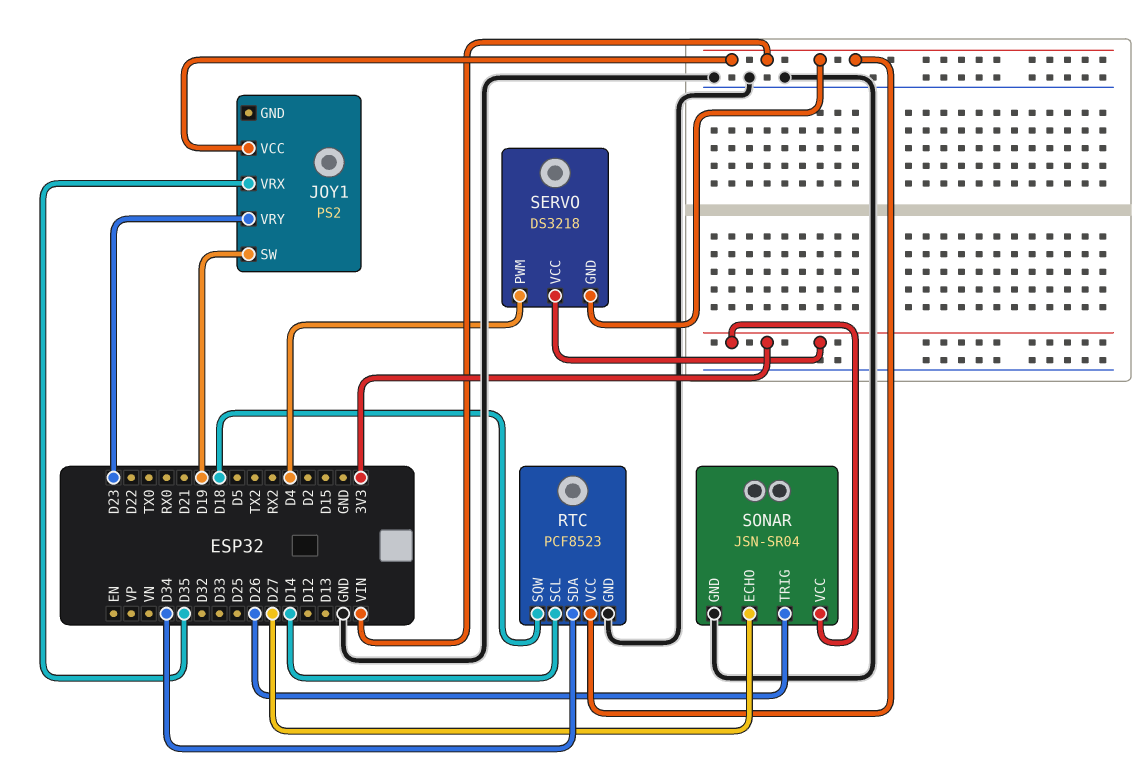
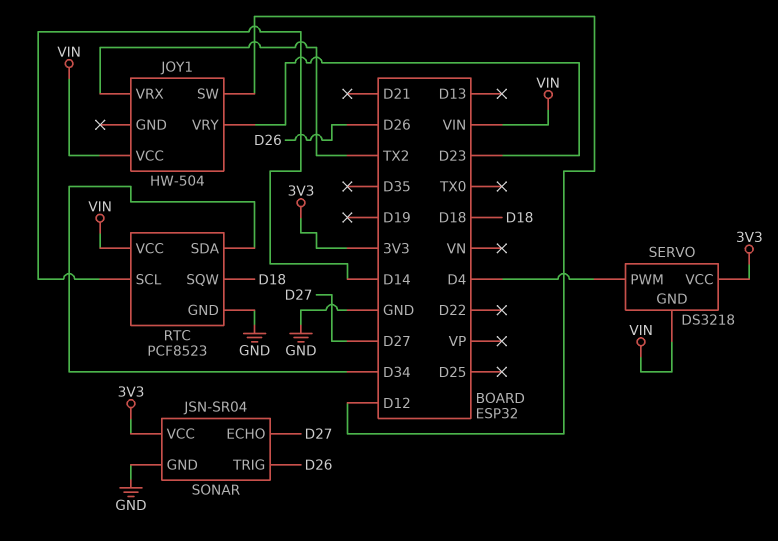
JOY1: PS2 -> HW-504
JOY1 pin SW: D19 -> D12
JOY1 pin VRX: D35 -> TX2

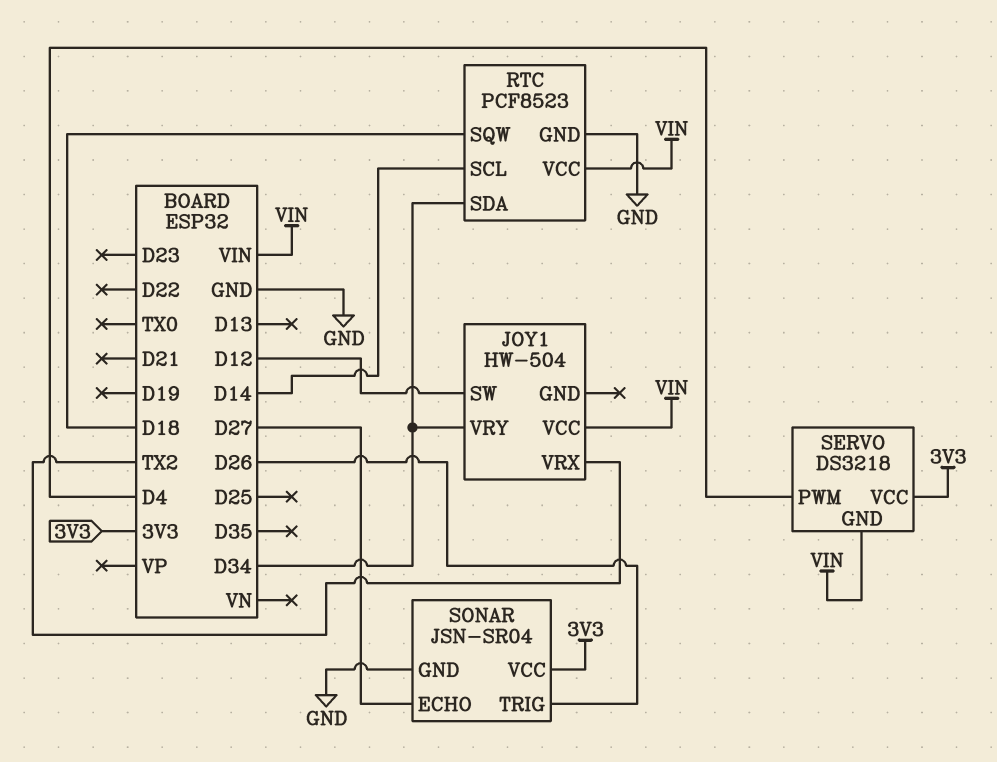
JOY1 pin VRY: D23 -> D34

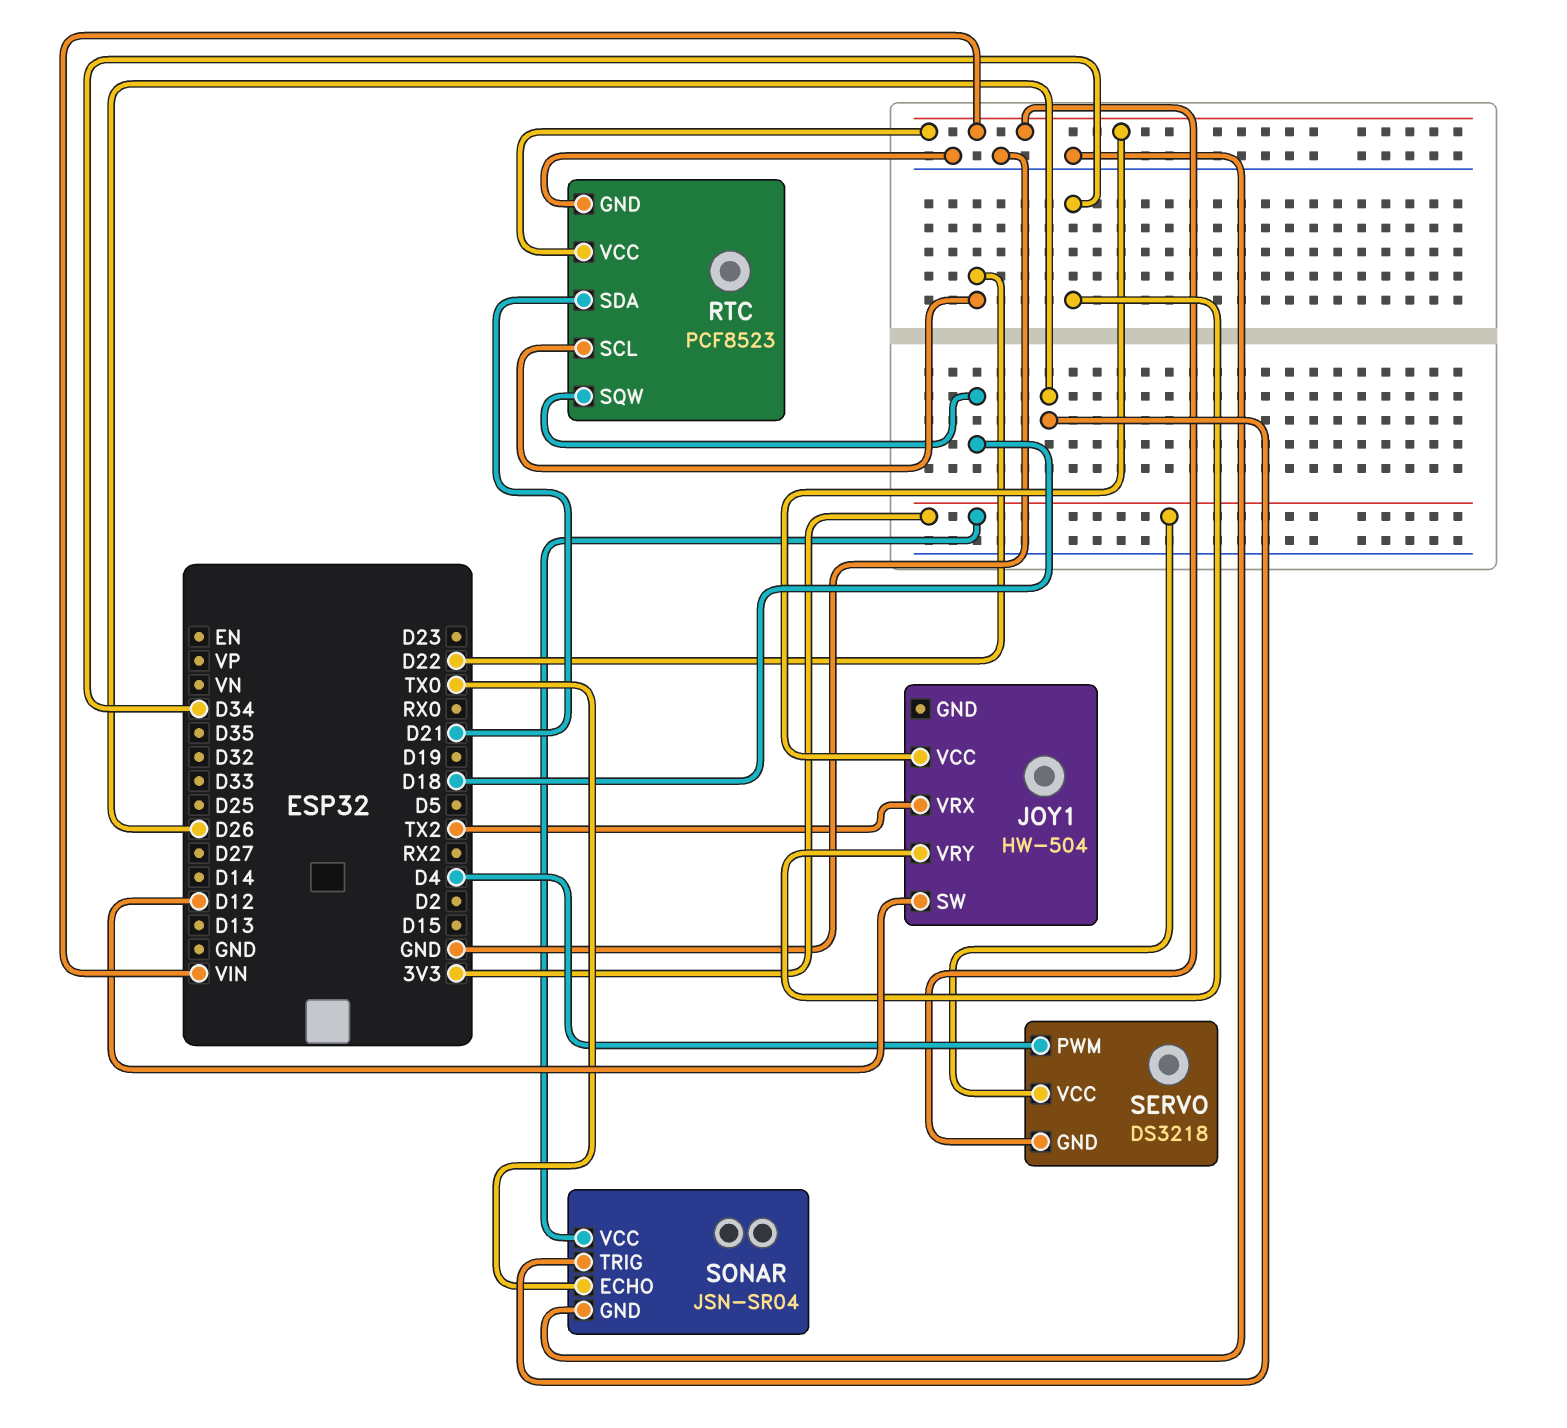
RTC pin SCL: D14 -> D22
RTC pin SDA: D34 -> D21
SONAR pin ECHO: D27 -> TX0

